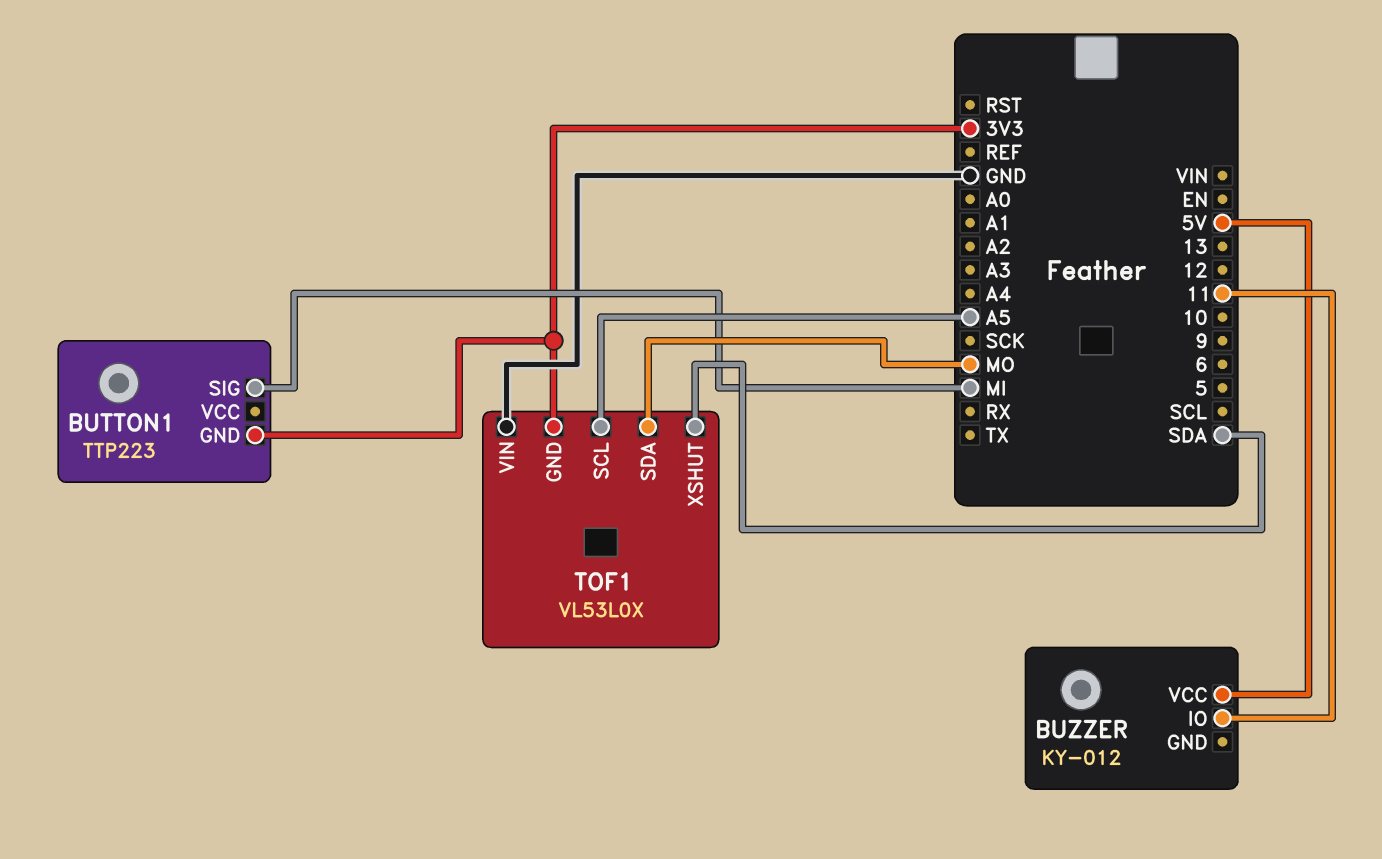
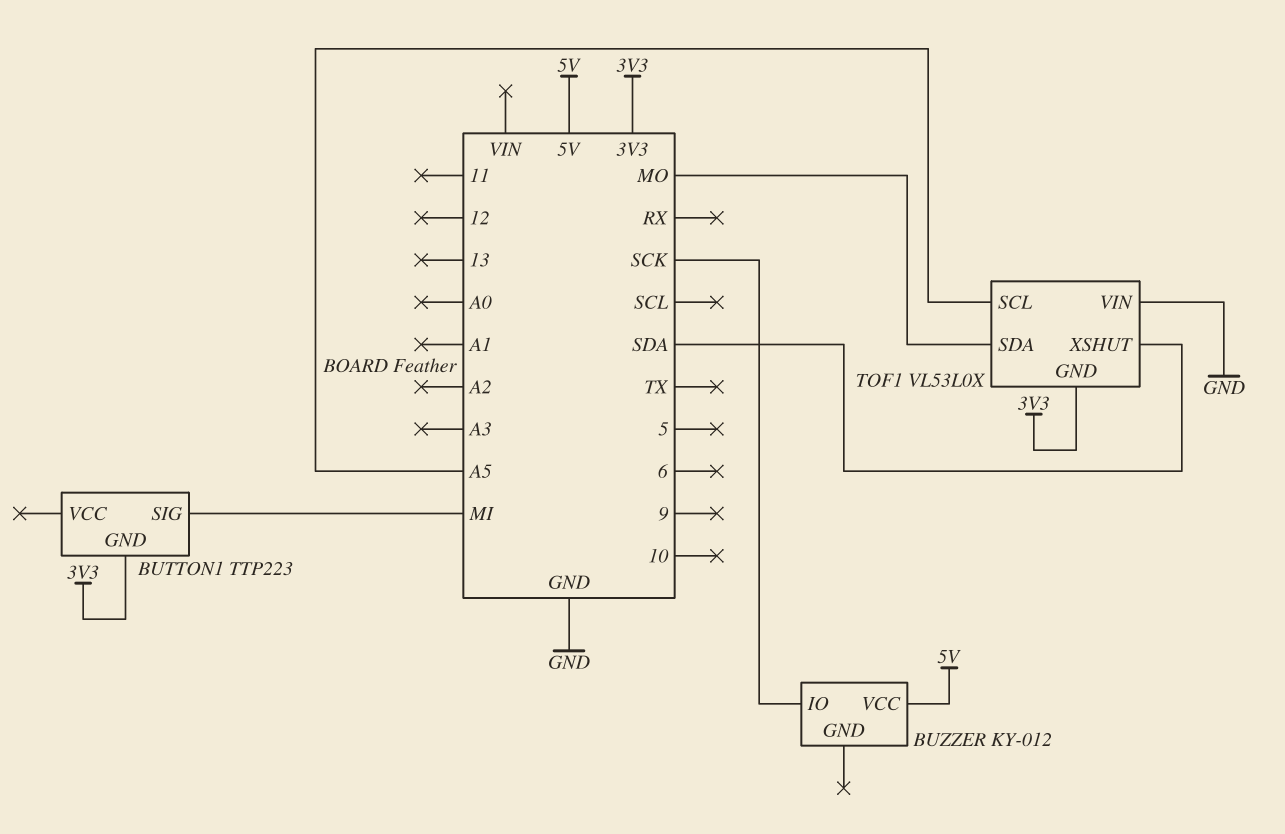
BUZZER pin IO: 11 -> SCK

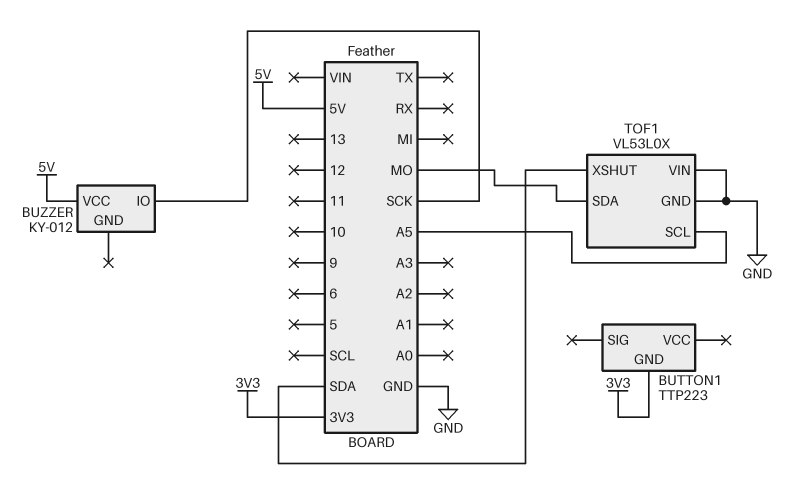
BUTTON1 pin SIG: MI -> none
TOF1 pin GND: 3V3 -> GND

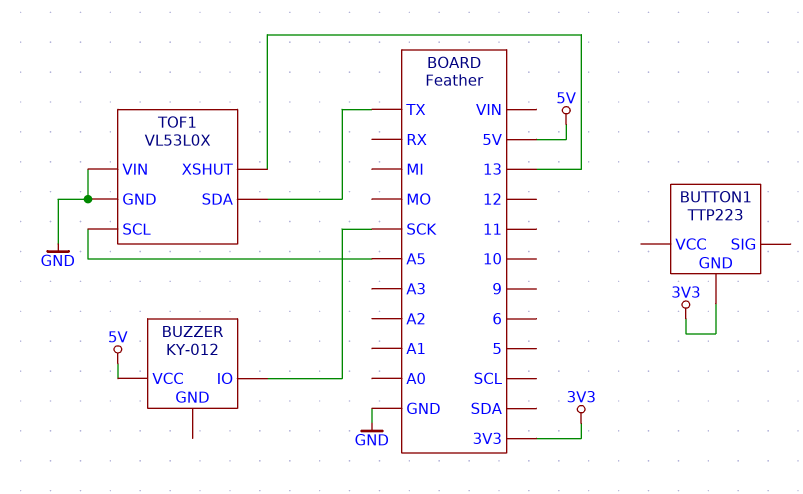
TOF1 pin SDA: MO -> TX
TOF1 pin XSHUT: SDA -> 13

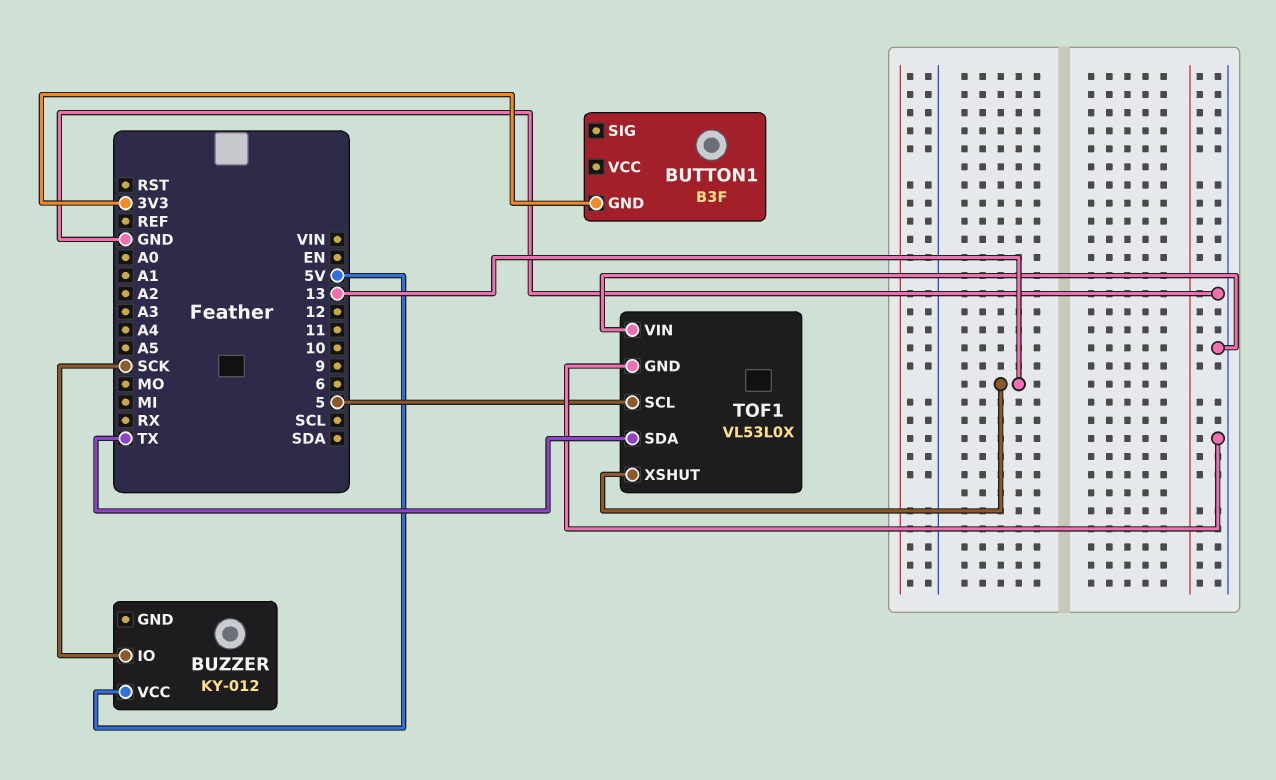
BUTTON1: TTP223 -> B3F
TOF1 pin SCL: A5 -> 5

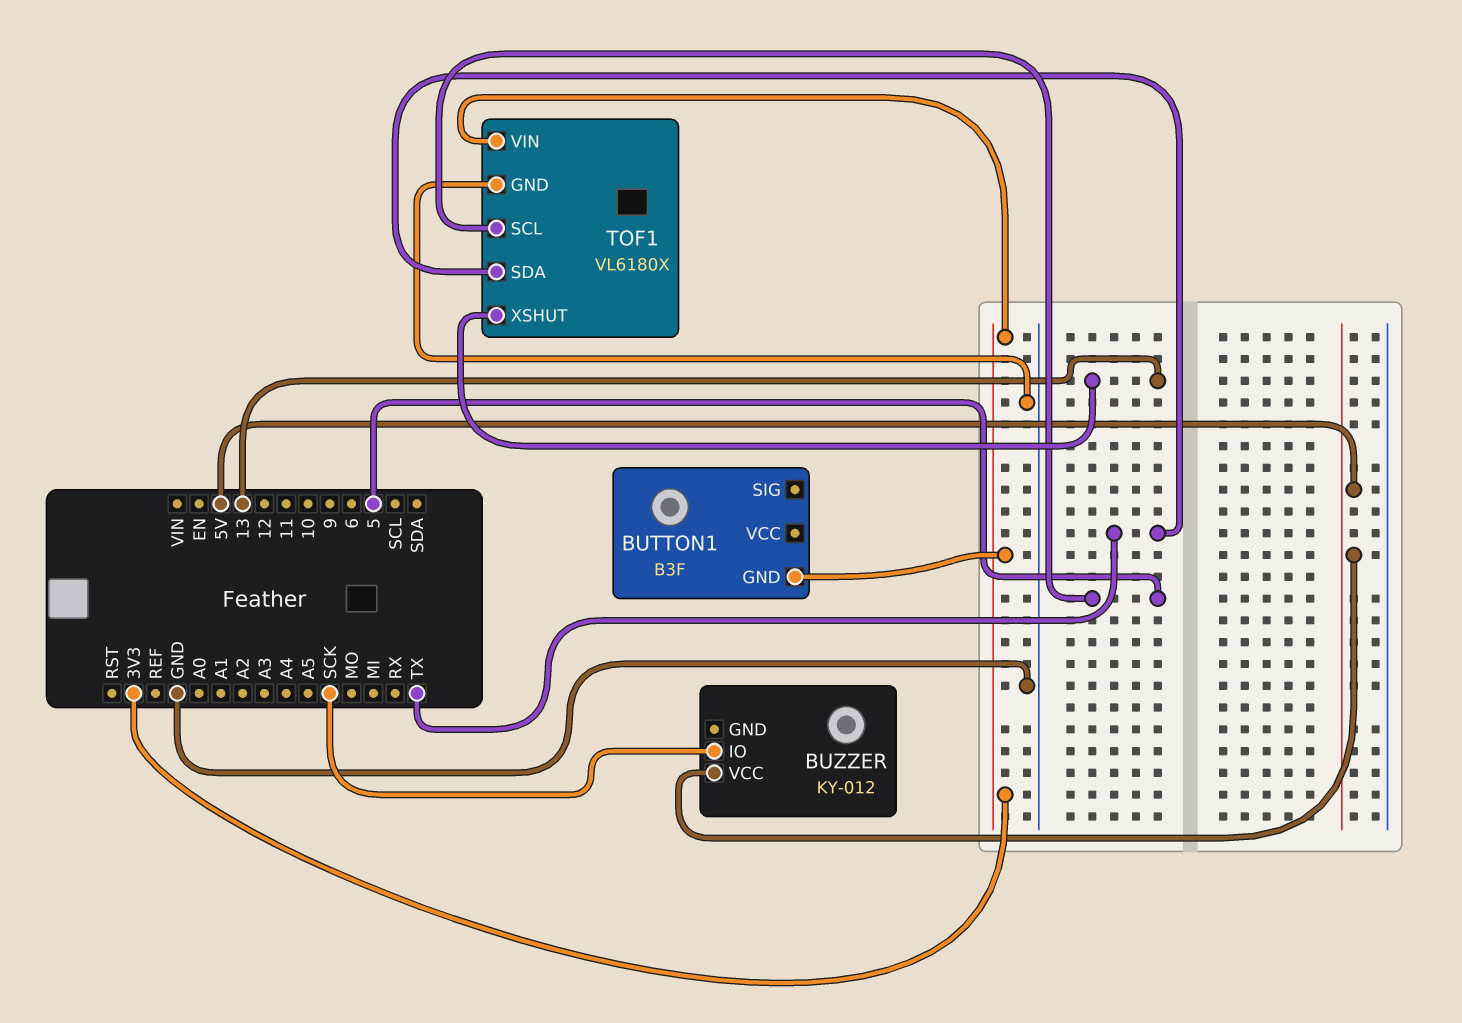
TOF1: VL53L0X -> VL6180X
TOF1 pin VIN: GND -> 3V3

